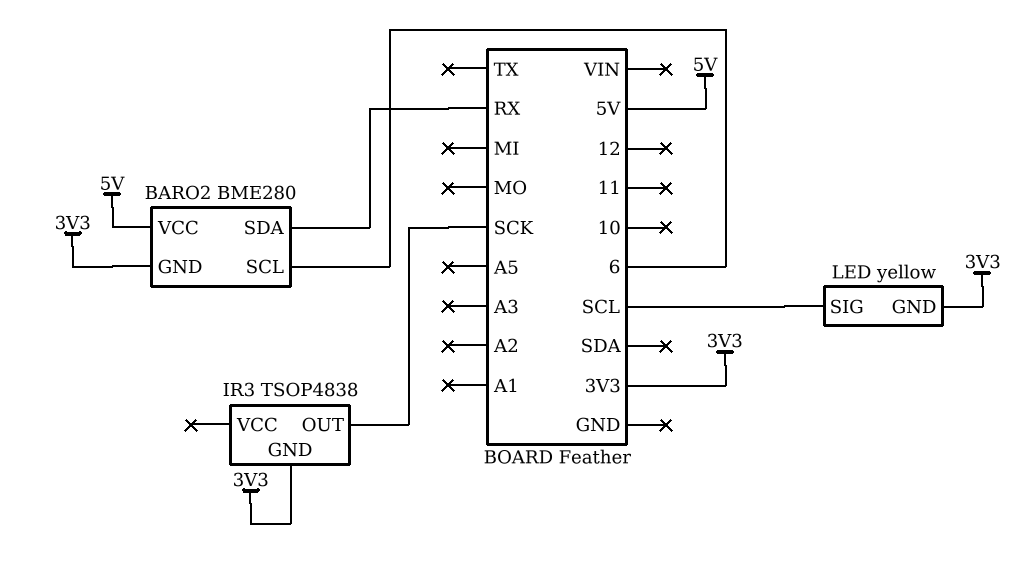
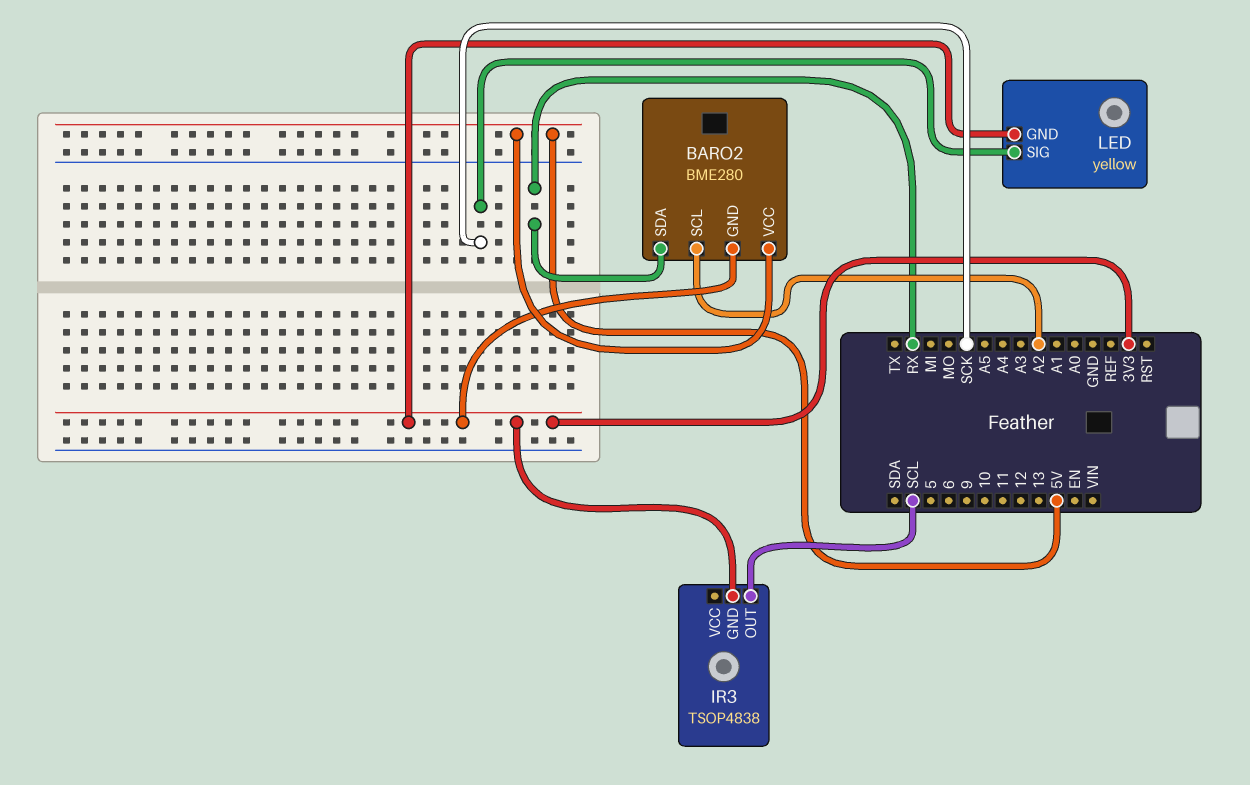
BARO2 pin SCL: 6 -> A2
IR3 pin OUT: SCK -> SCL
LED pin SIG: SCL -> SCK

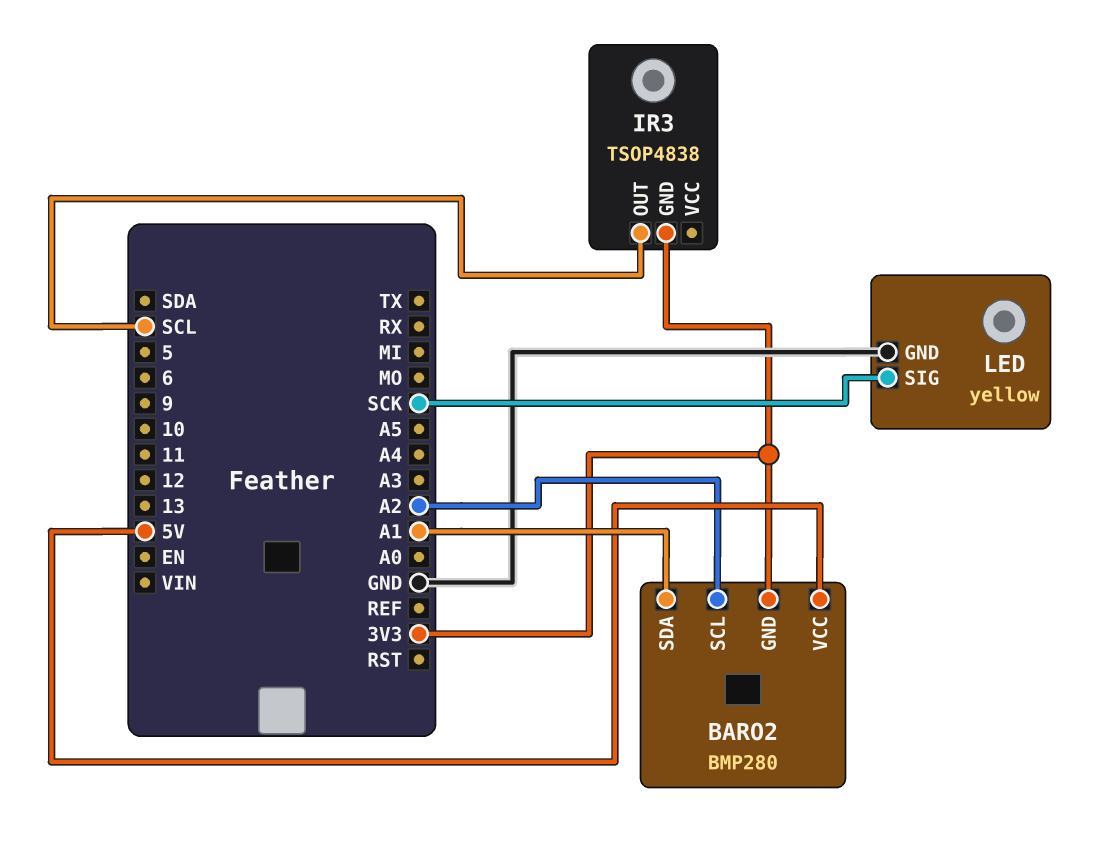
BARO2: BME280 -> BMP280
BARO2 pin SDA: RX -> A1
LED pin GND: 3V3 -> GND

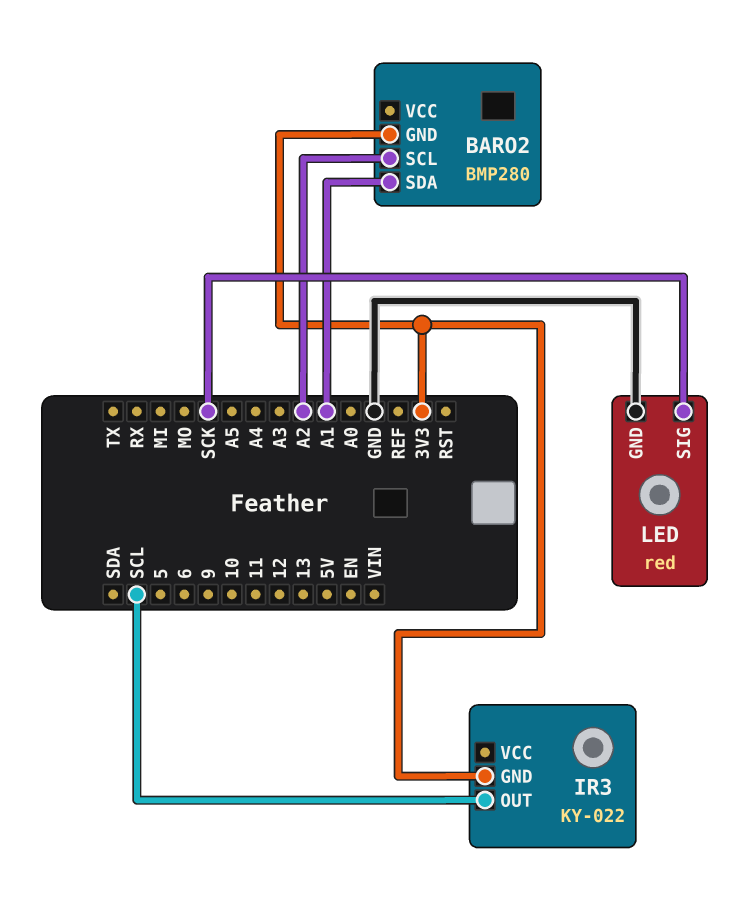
BARO2 pin VCC: 5V -> none
IR3: TSOP4838 -> KY-022
LED: yellow -> red

